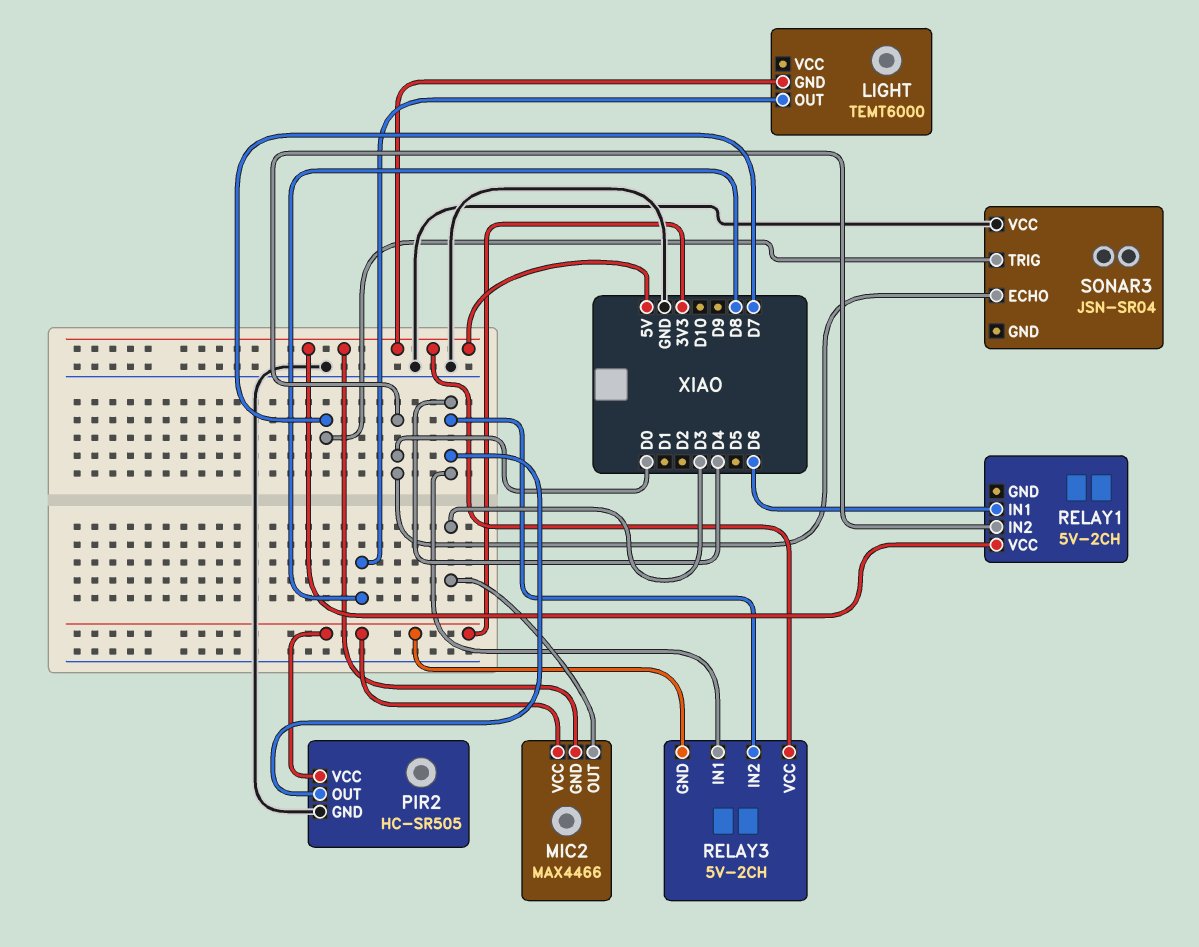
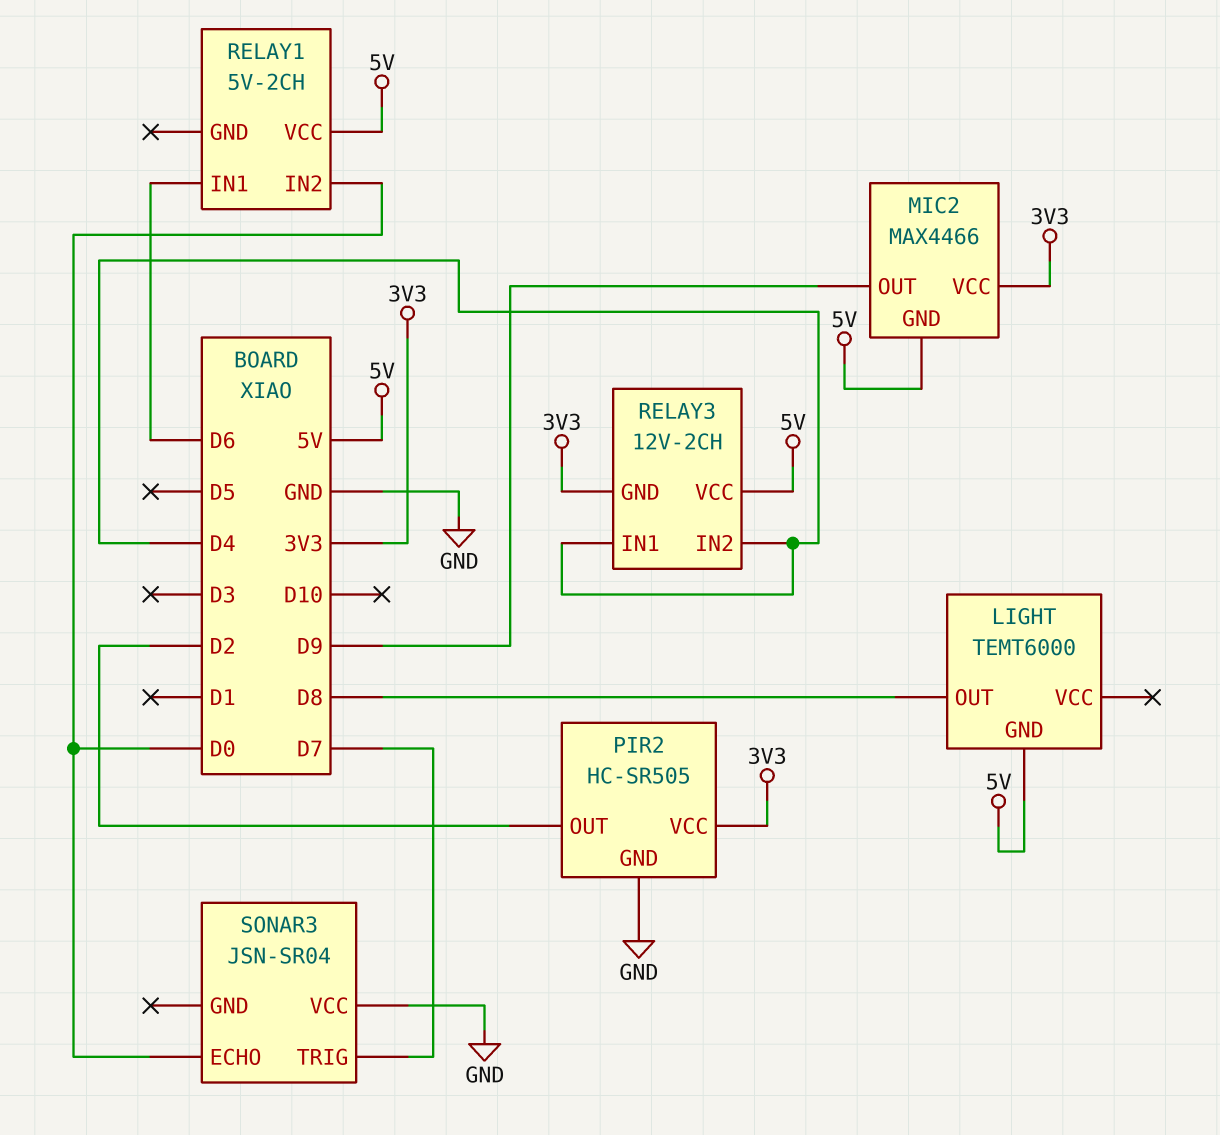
MIC2 pin OUT: D3 -> D9
PIR2 pin OUT: D4 -> D2
RELAY3: 5V-2CH -> 12V-2CH

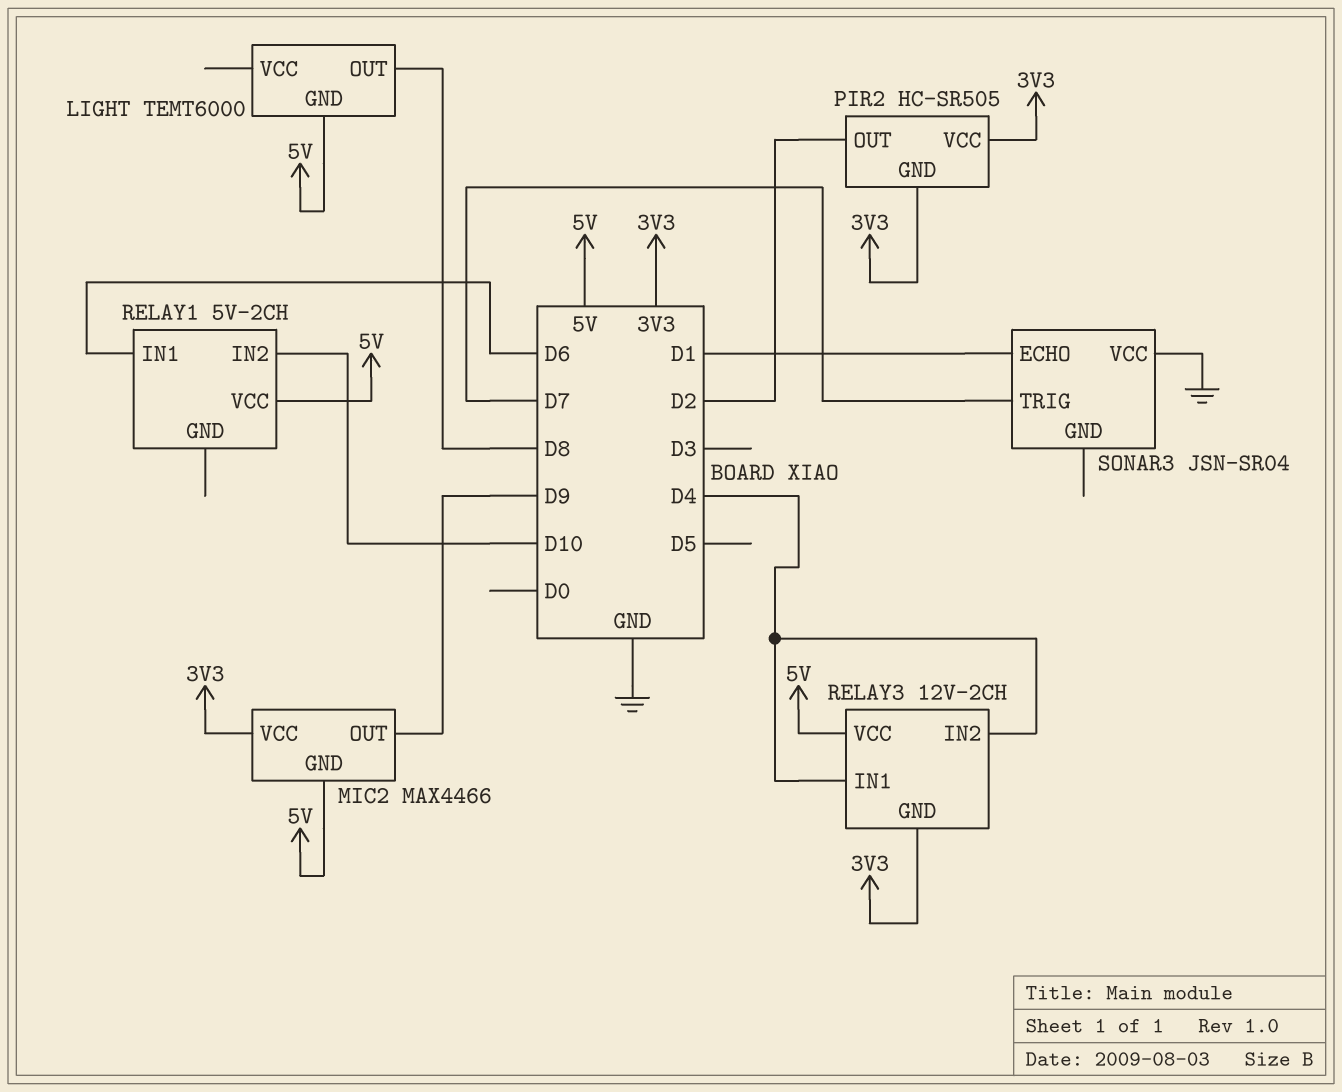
PIR2 pin GND: GND -> 3V3
RELAY1 pin IN2: D0 -> D10
SONAR3 pin ECHO: D0 -> D1

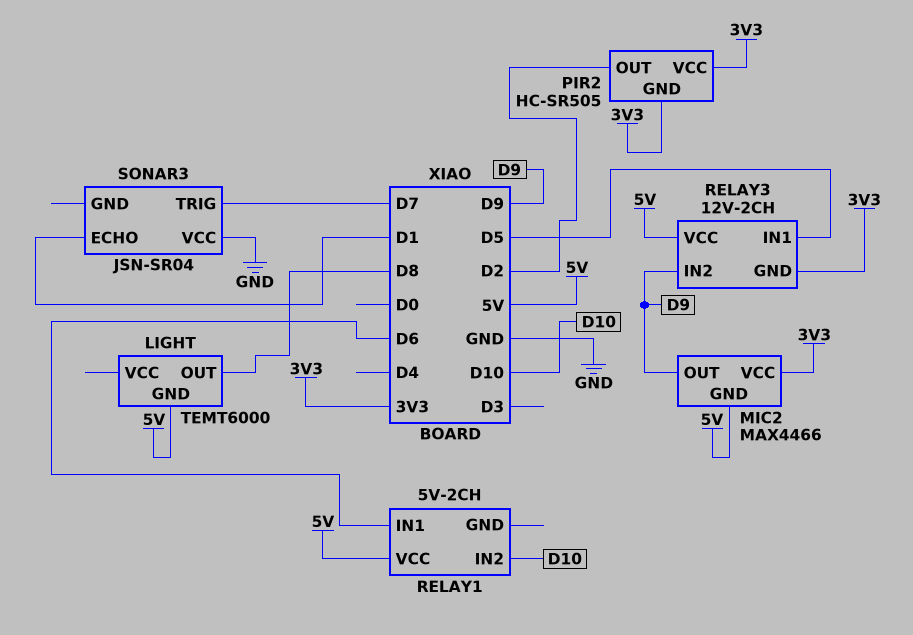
RELAY3 pin IN1: D4 -> D5
RELAY3 pin IN2: D4 -> D9

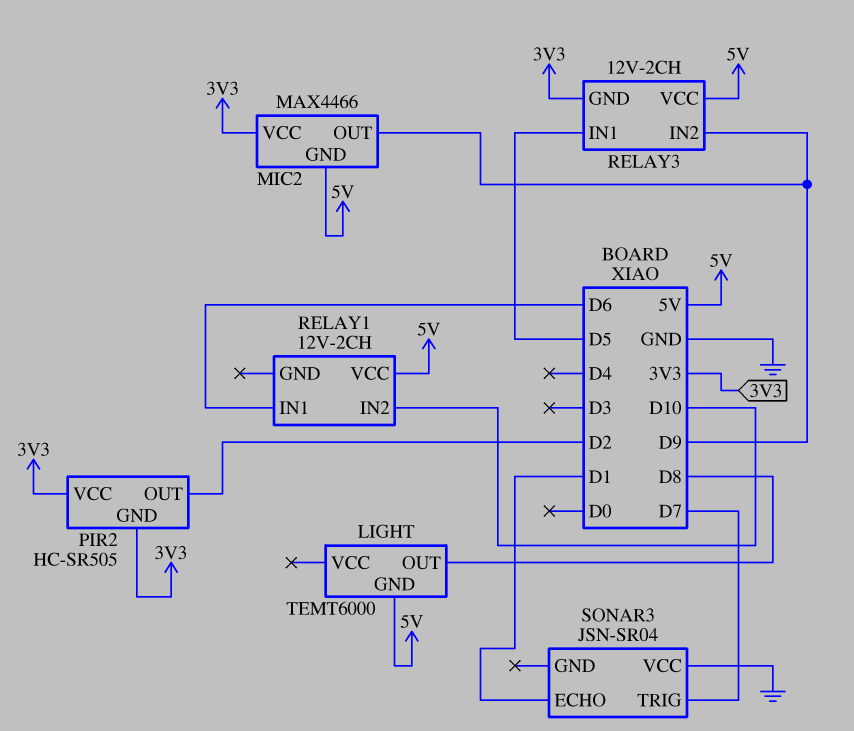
RELAY1: 5V-2CH -> 12V-2CH

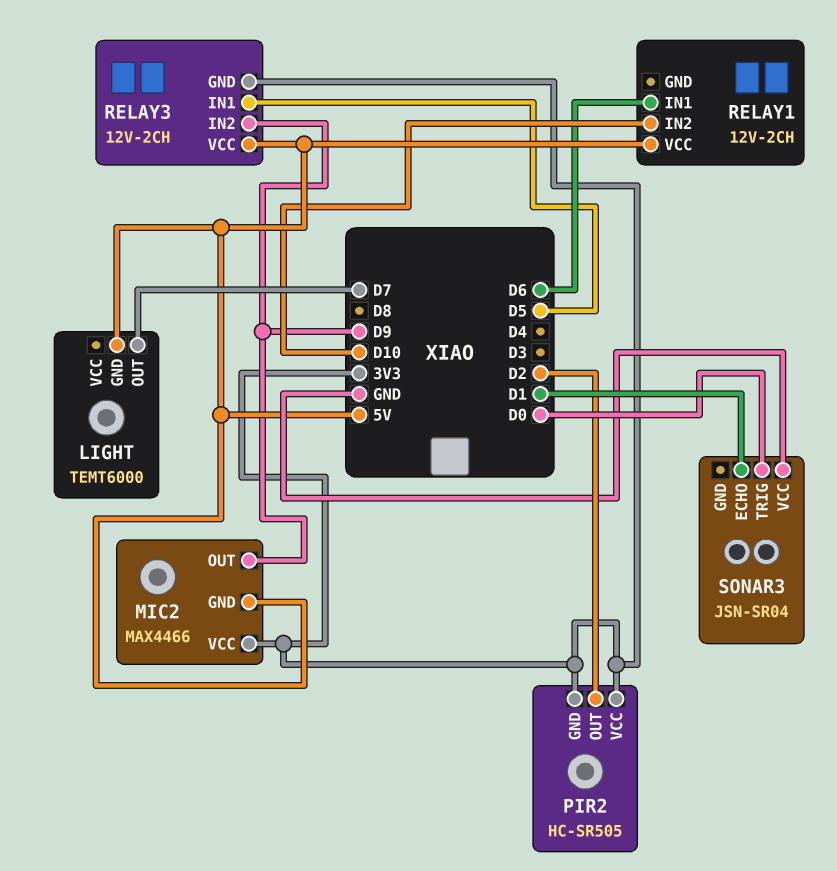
LIGHT pin OUT: D8 -> D7
SONAR3 pin TRIG: D7 -> D0

